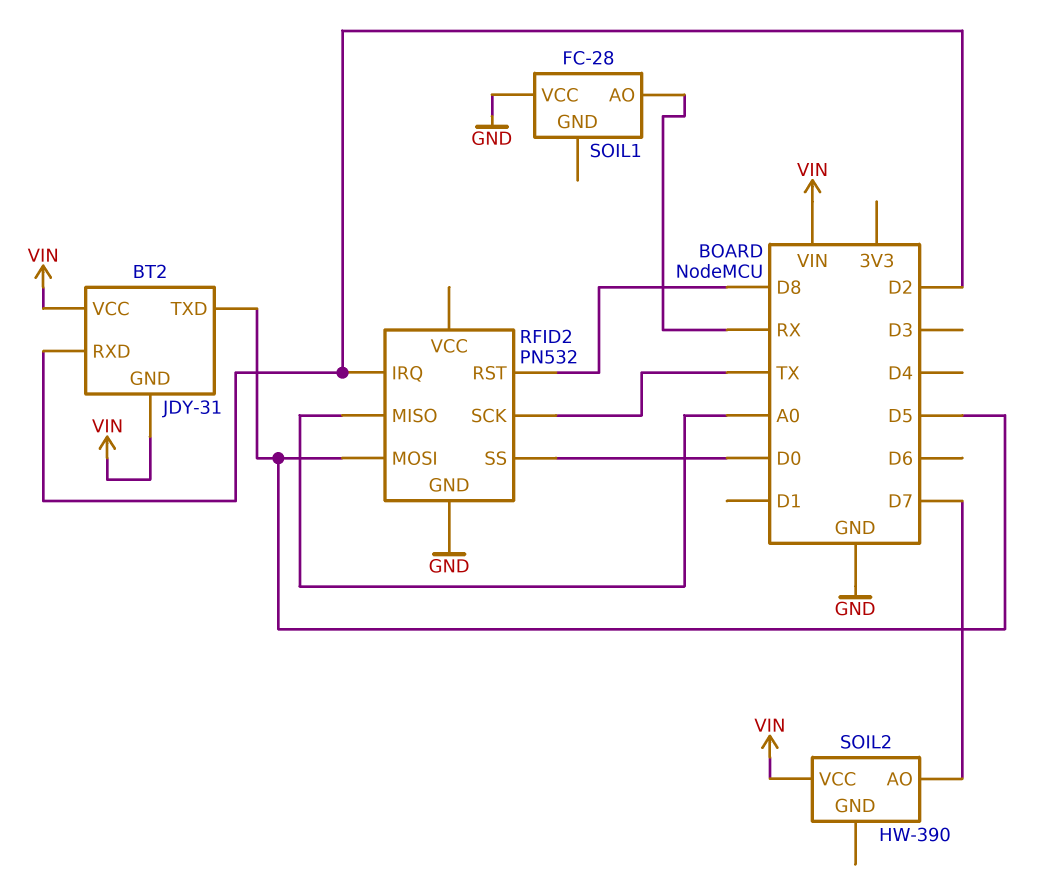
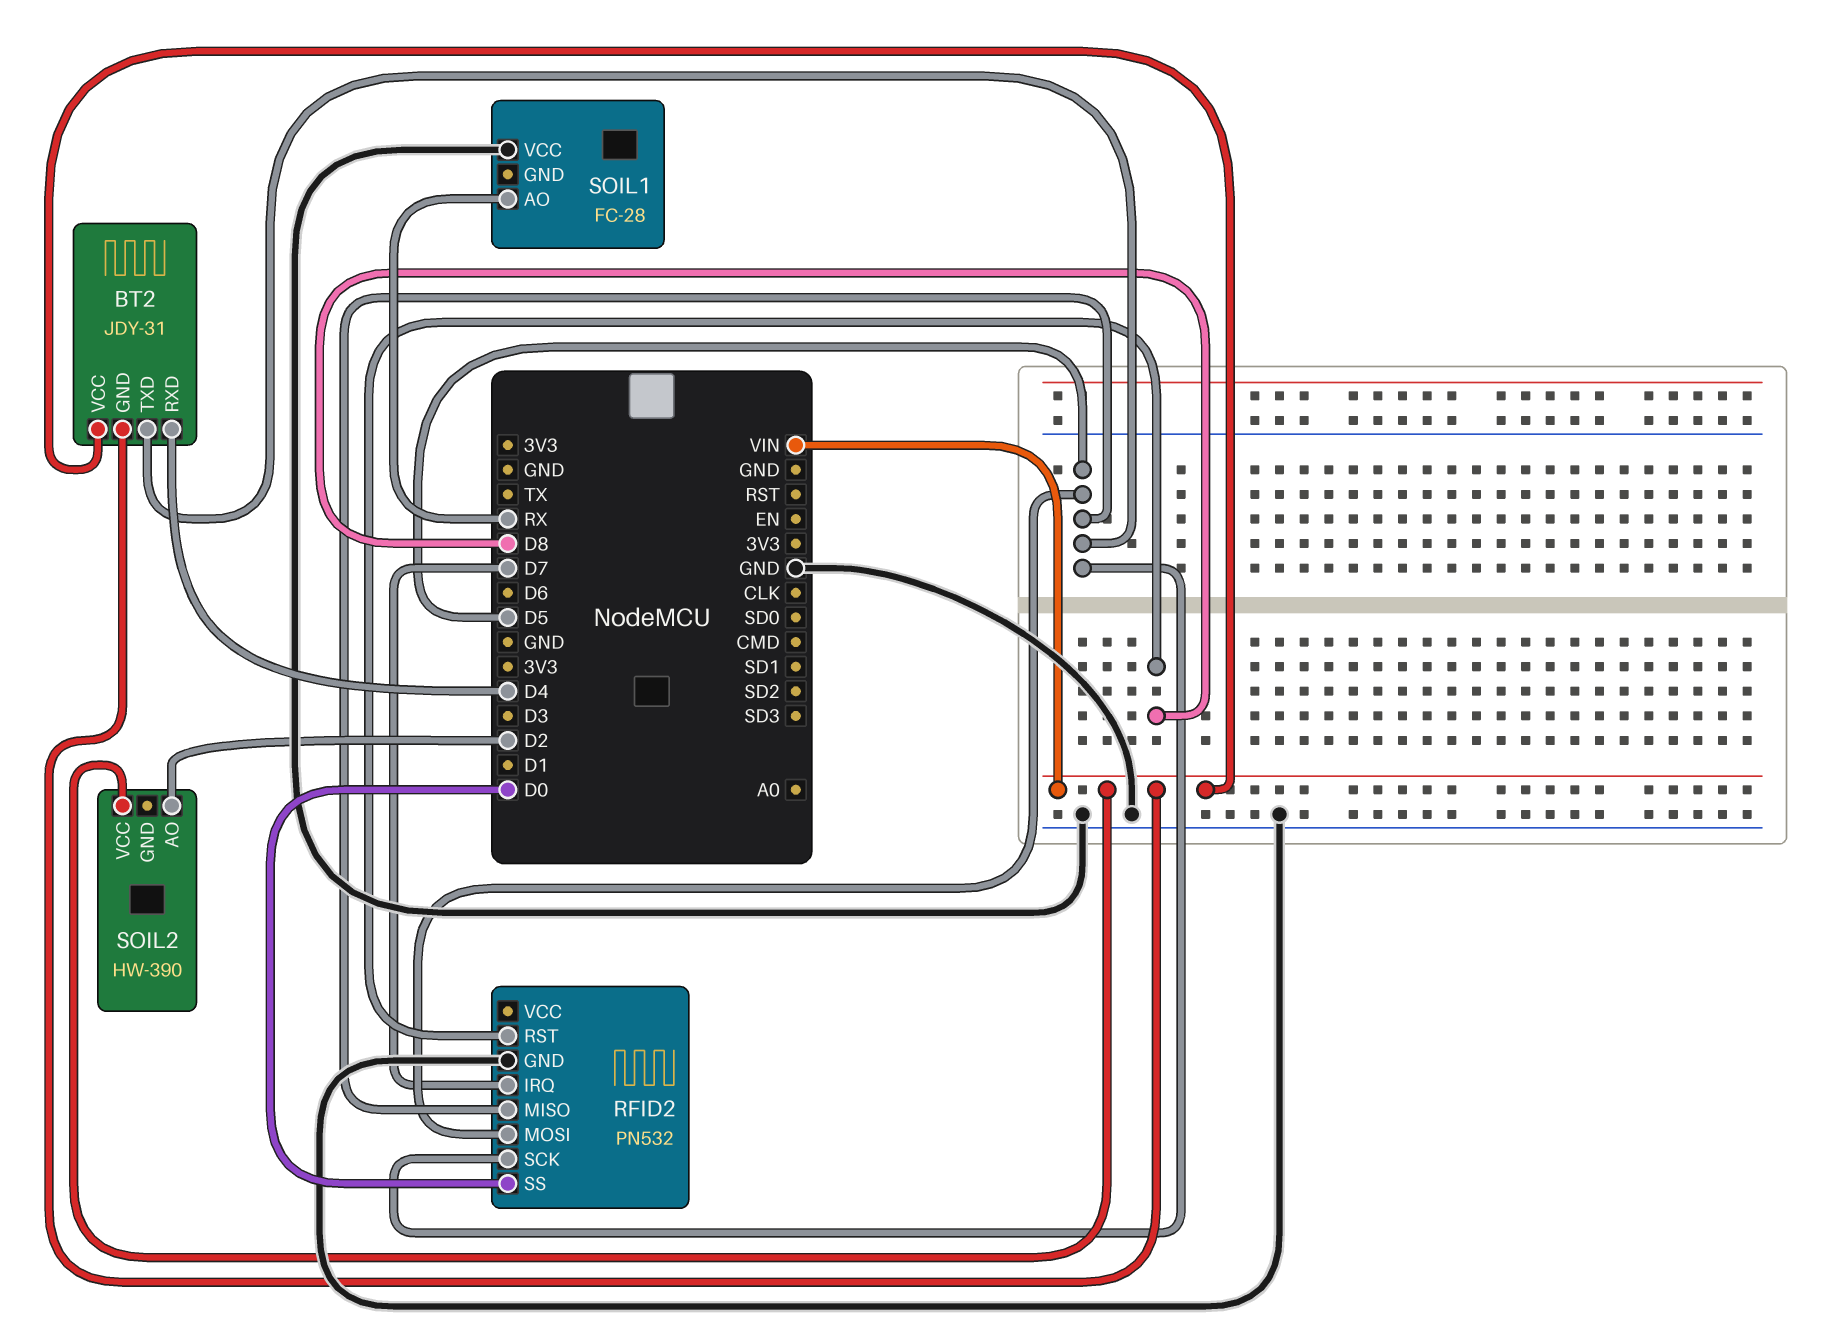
BT2 pin RXD: D2 -> D4
RFID2 pin IRQ: D2 -> D7
RFID2 pin MISO: A0 -> D5
RFID2 pin SCK: TX -> D5
SOIL2 pin AO: D7 -> D2

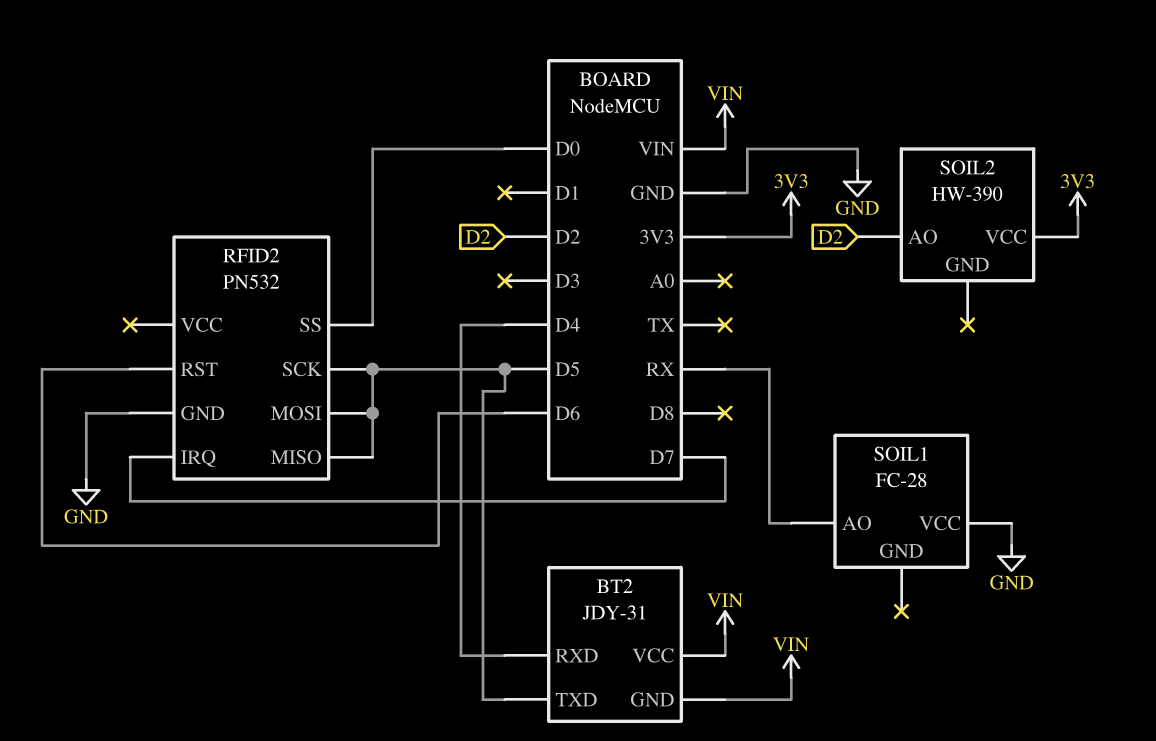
RFID2 pin RST: D8 -> D6
SOIL2 pin VCC: VIN -> 3V3

